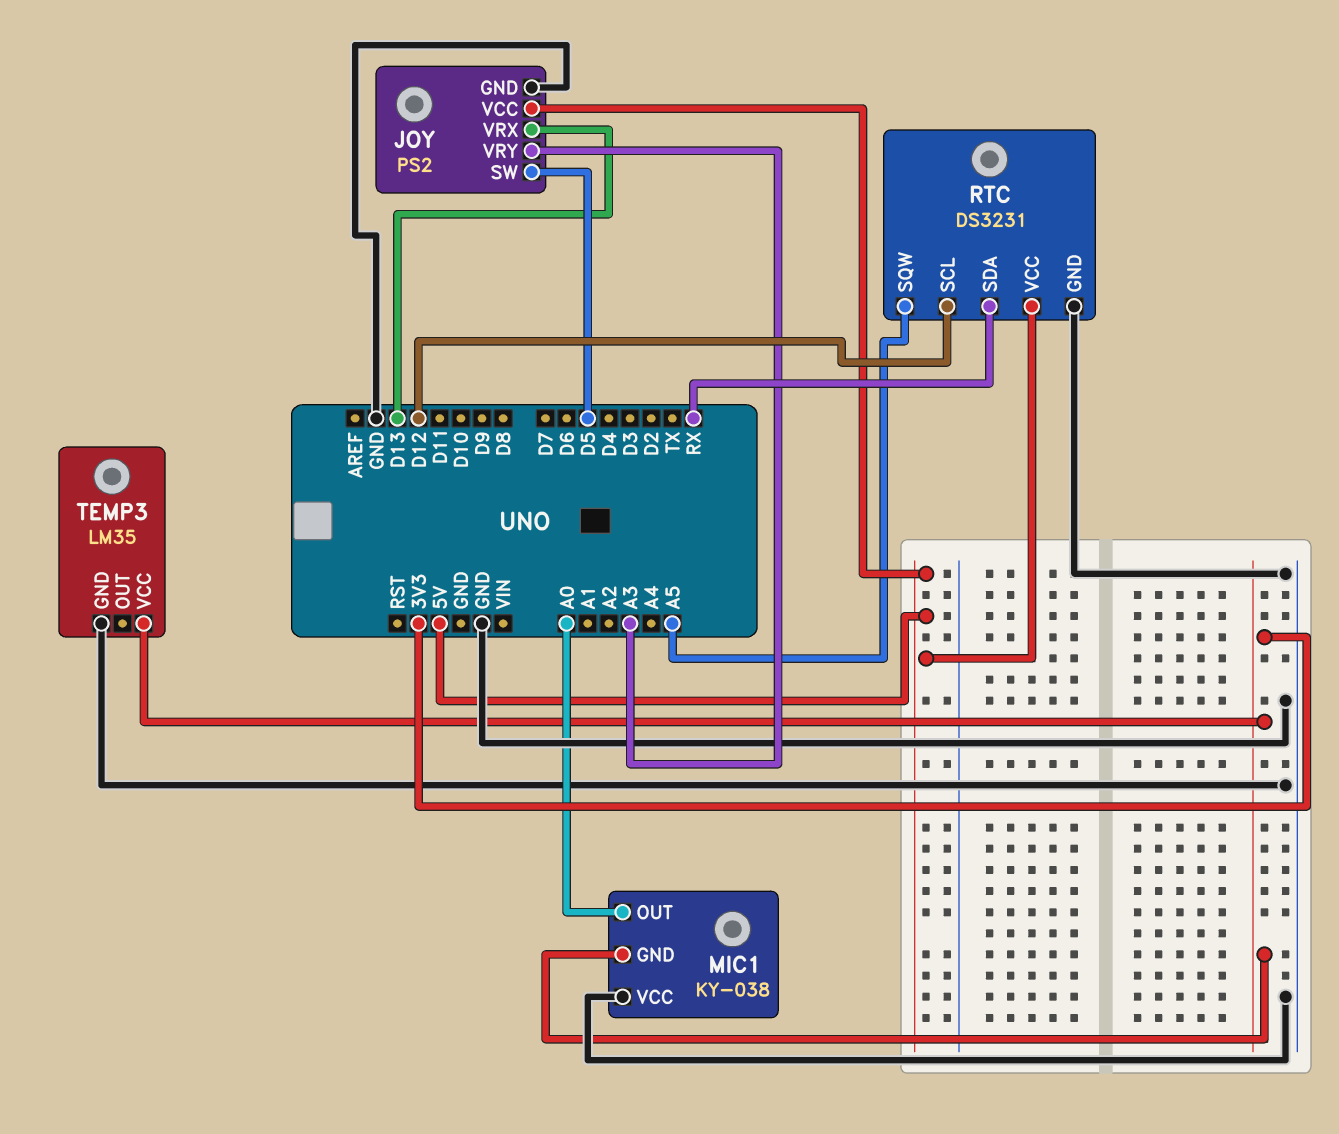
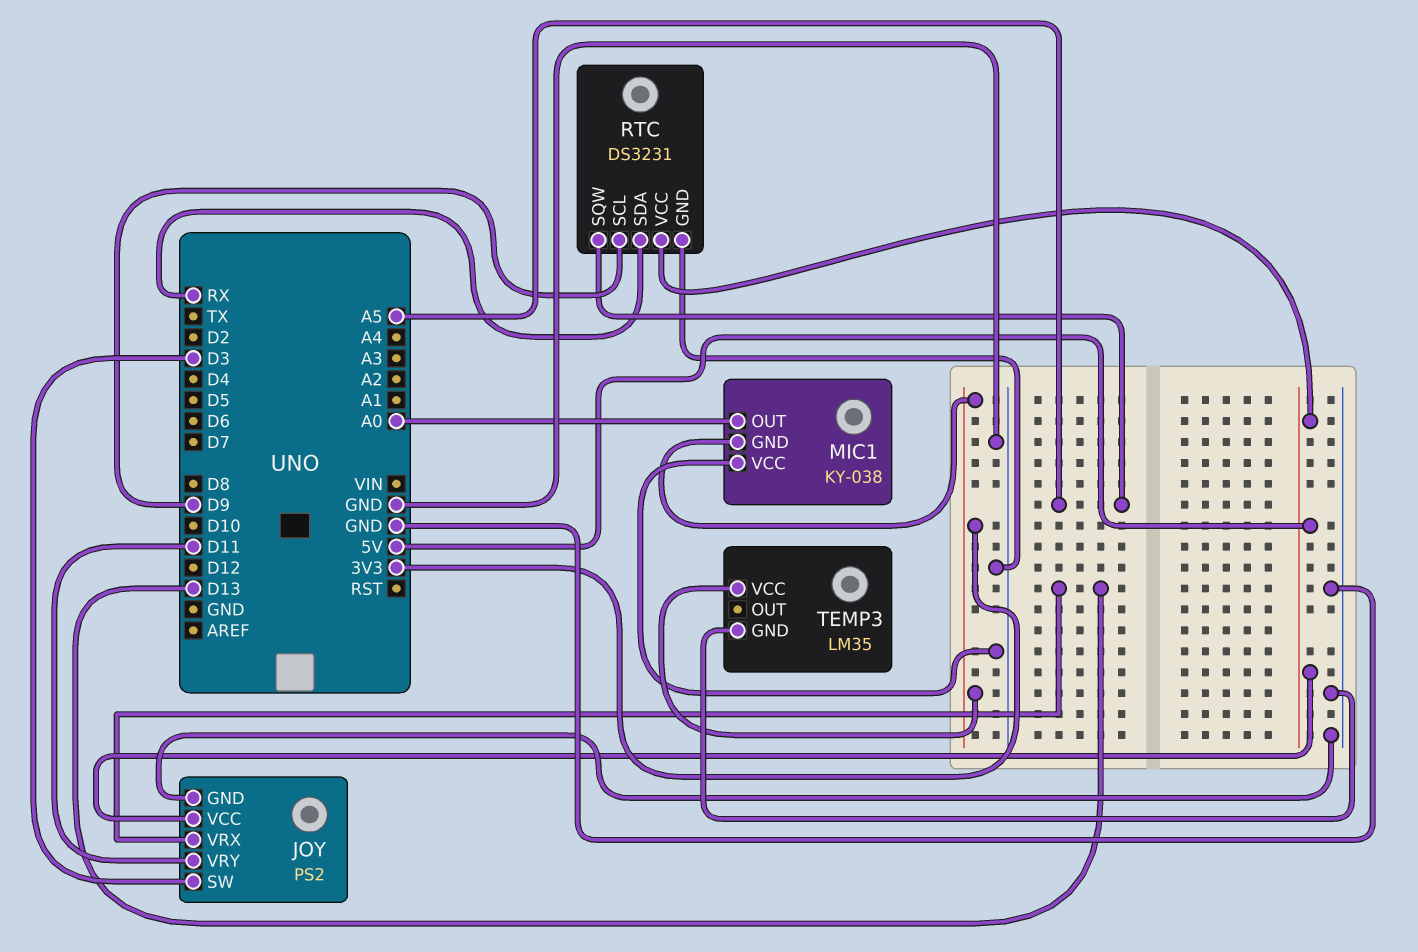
JOY pin SW: D5 -> D3
JOY pin VRY: A3 -> D11
RTC pin SCL: D12 -> D9

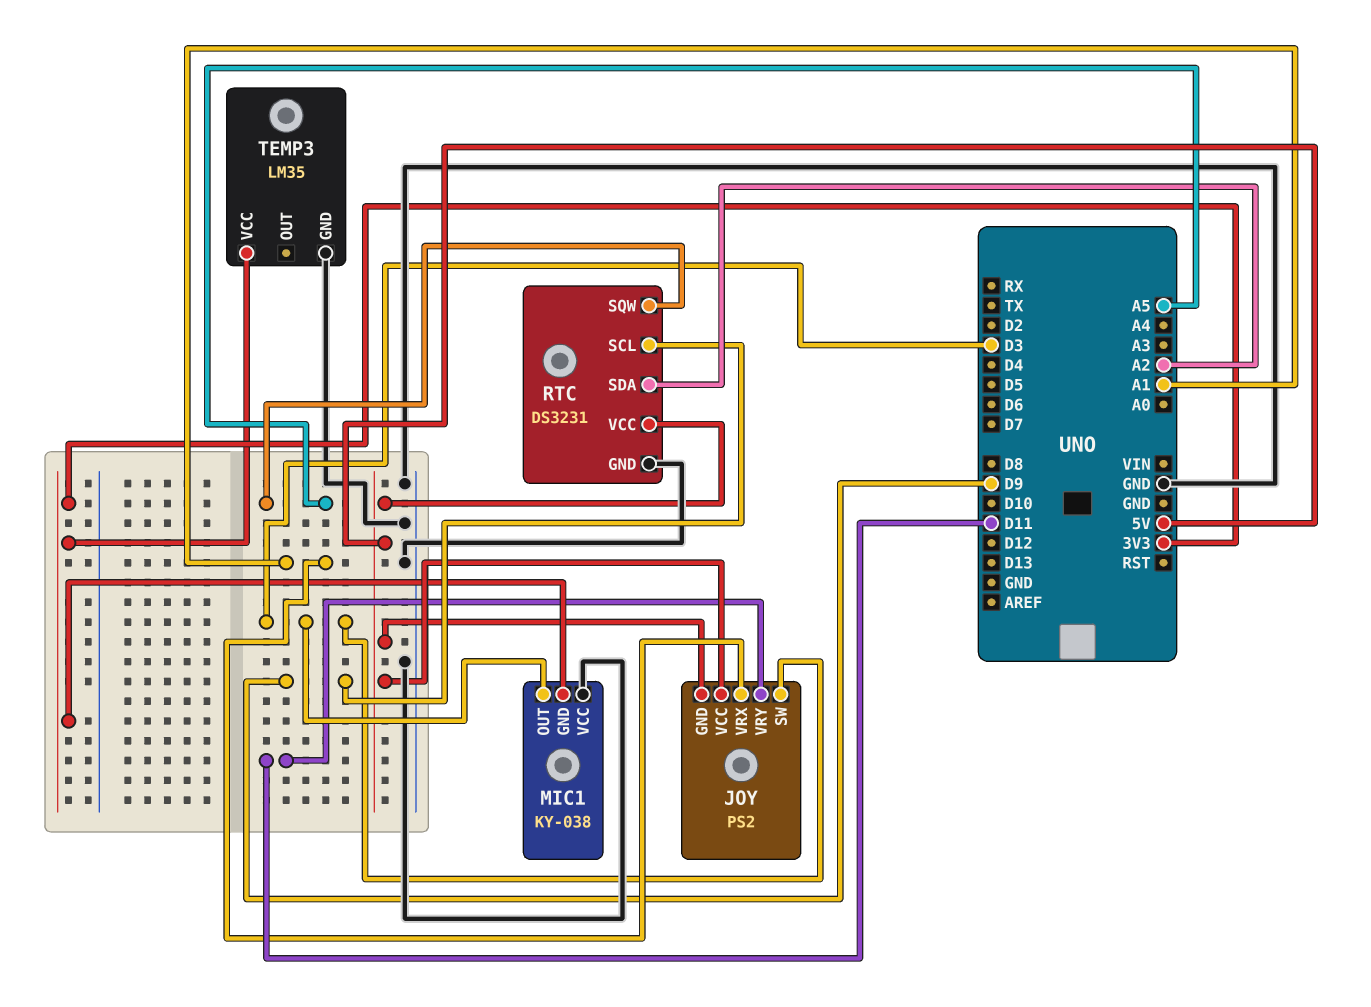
JOY pin GND: GND -> 5V
JOY pin VRX: D13 -> A1
MIC1 pin OUT: A0 -> D3
RTC pin SDA: RX -> A2

